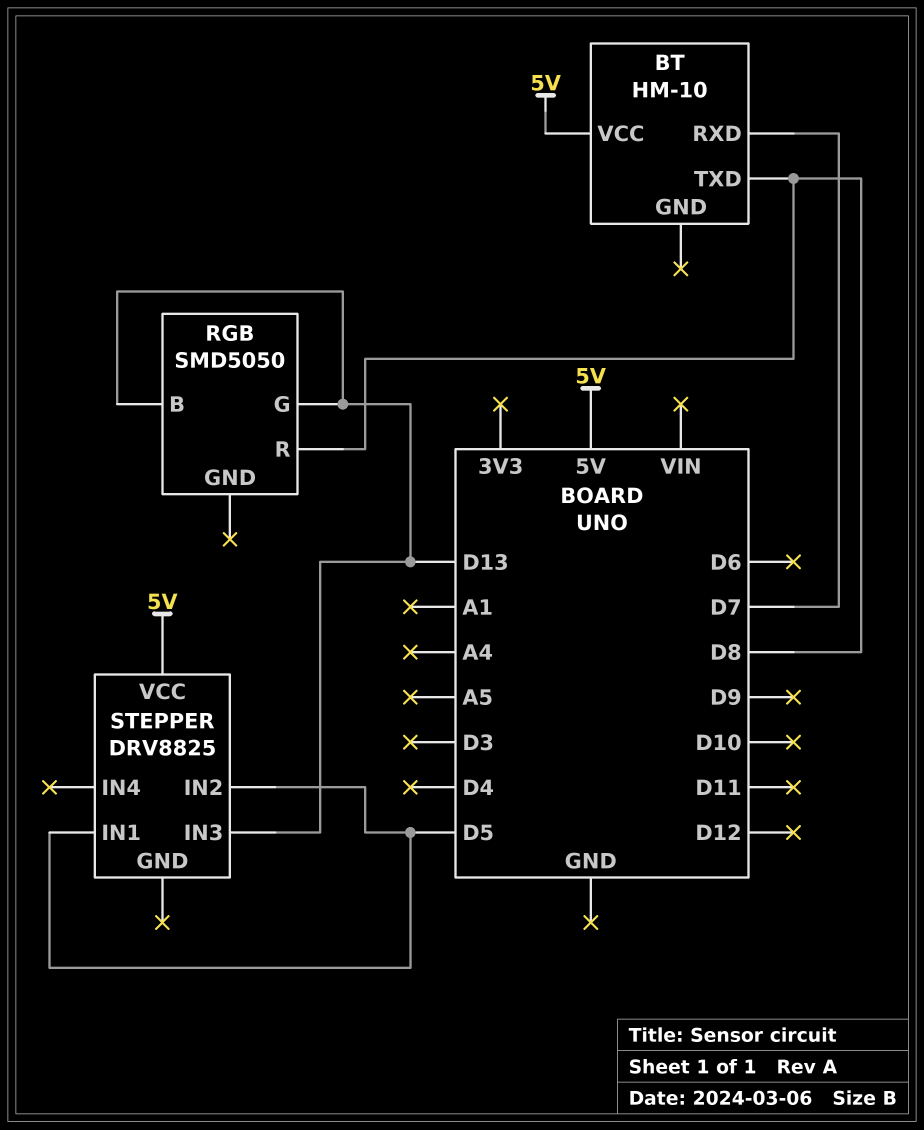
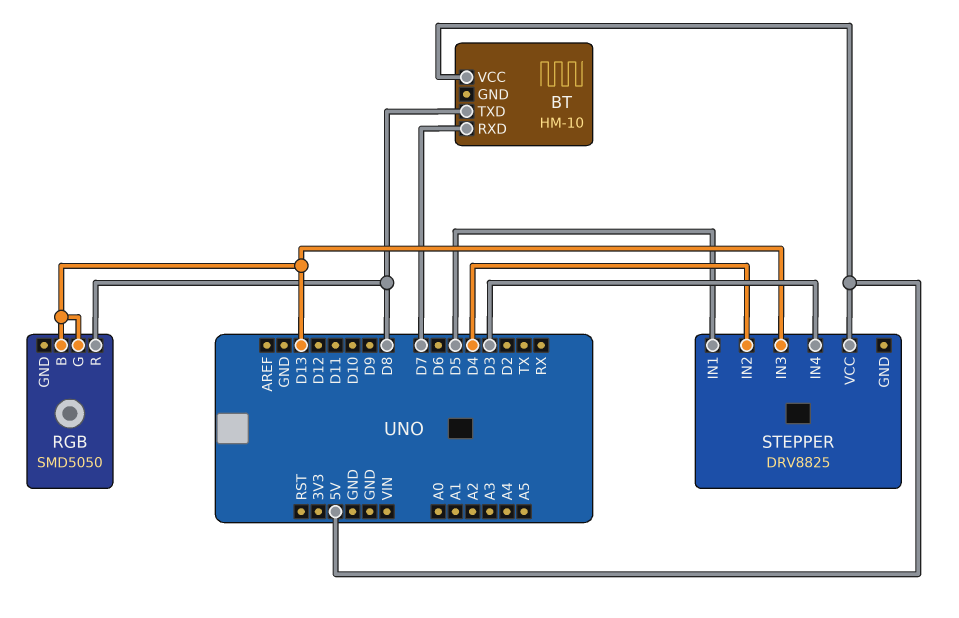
STEPPER pin IN2: D5 -> D4
STEPPER pin IN4: none -> D3

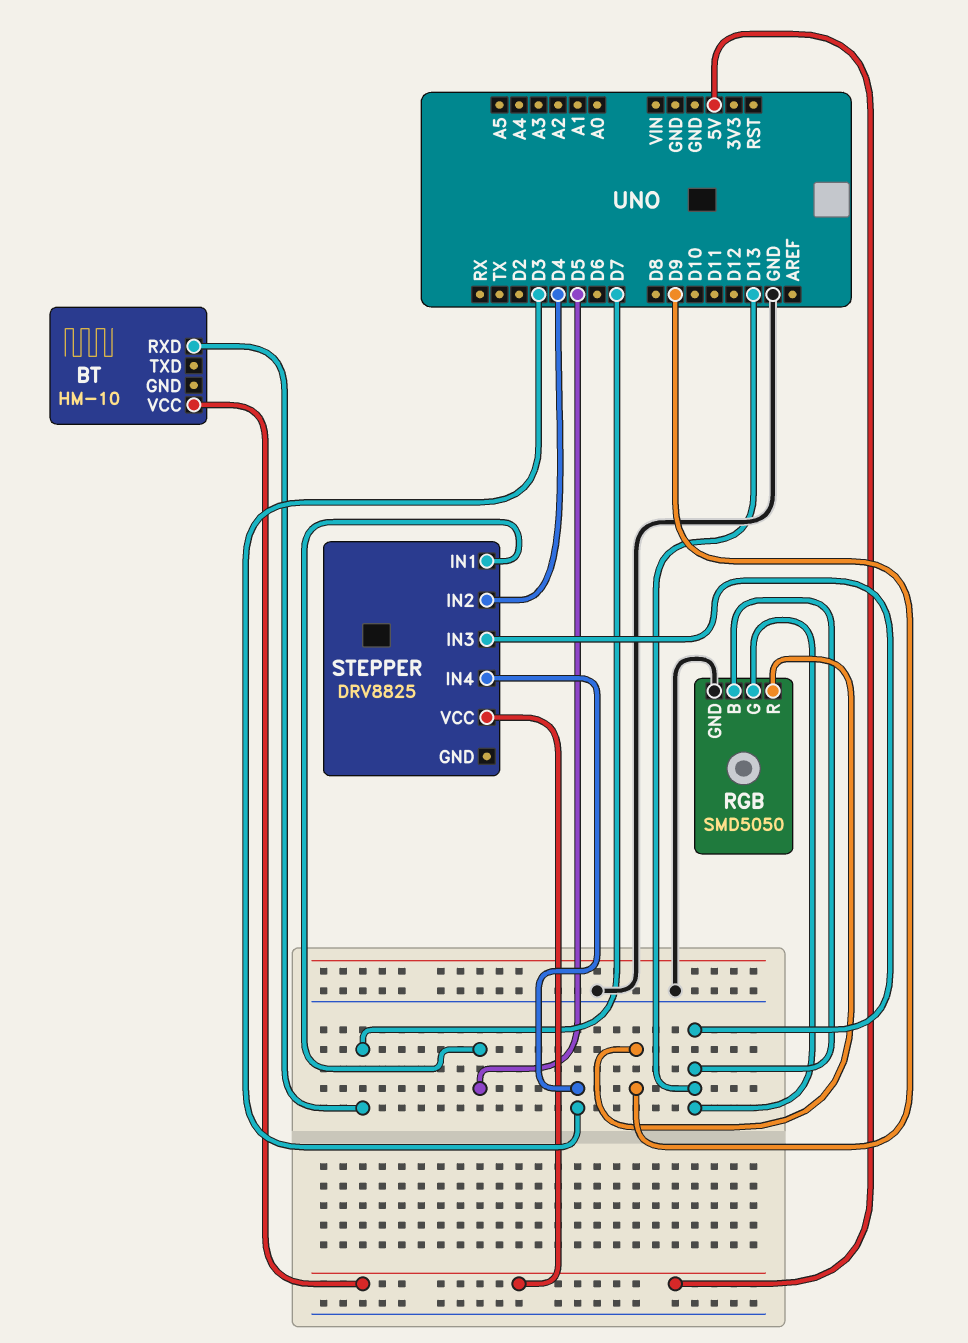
BT pin TXD: D8 -> none
RGB pin GND: none -> GND
RGB pin R: D8 -> D9

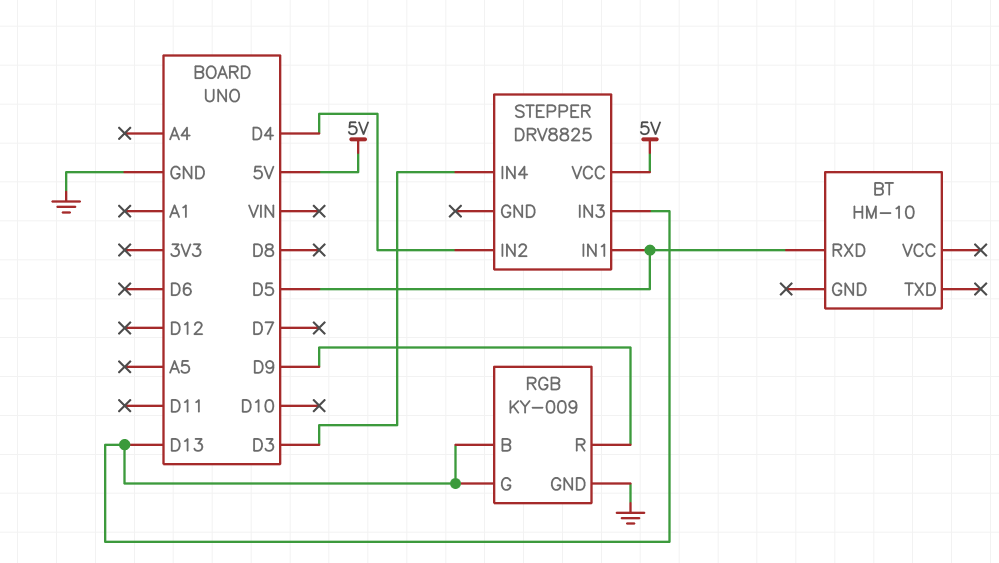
BT pin RXD: D7 -> D5
BT pin VCC: 5V -> none
RGB: SMD5050 -> KY-009

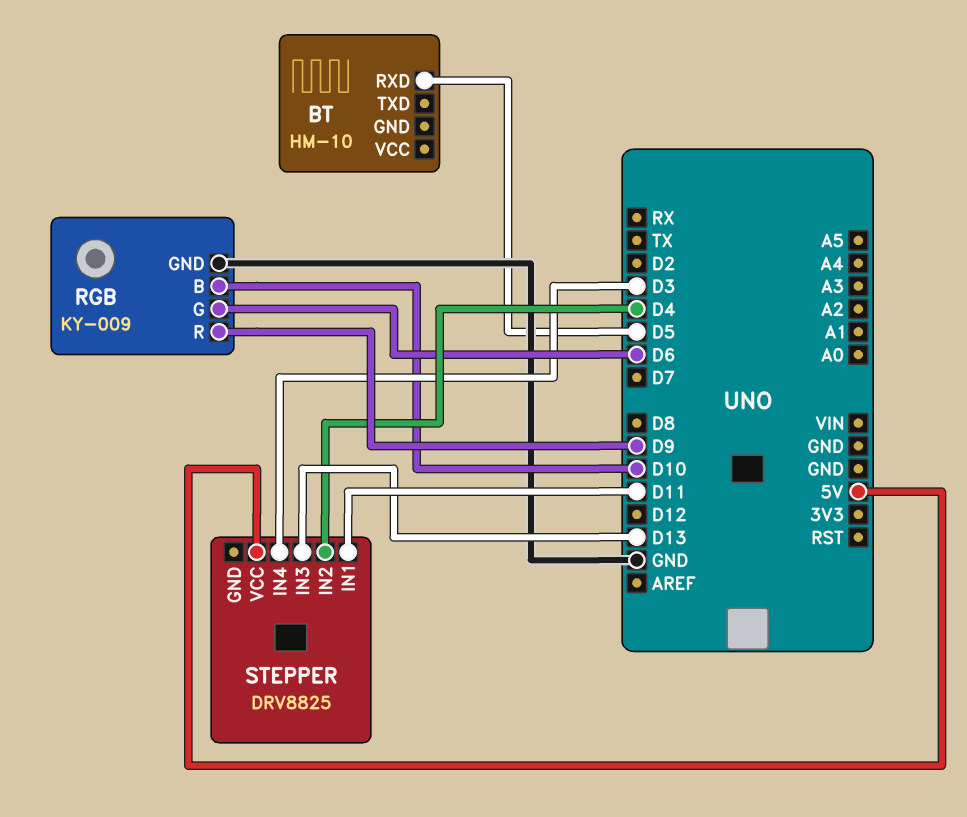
RGB pin B: D13 -> D10
RGB pin G: D13 -> D6
STEPPER pin IN1: D5 -> D11

